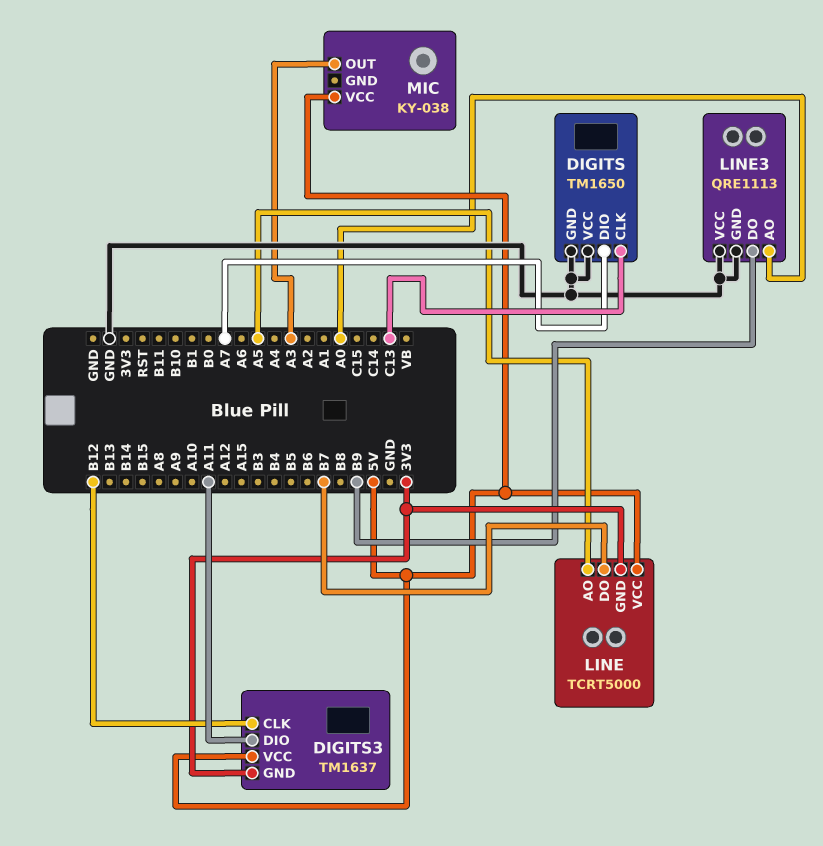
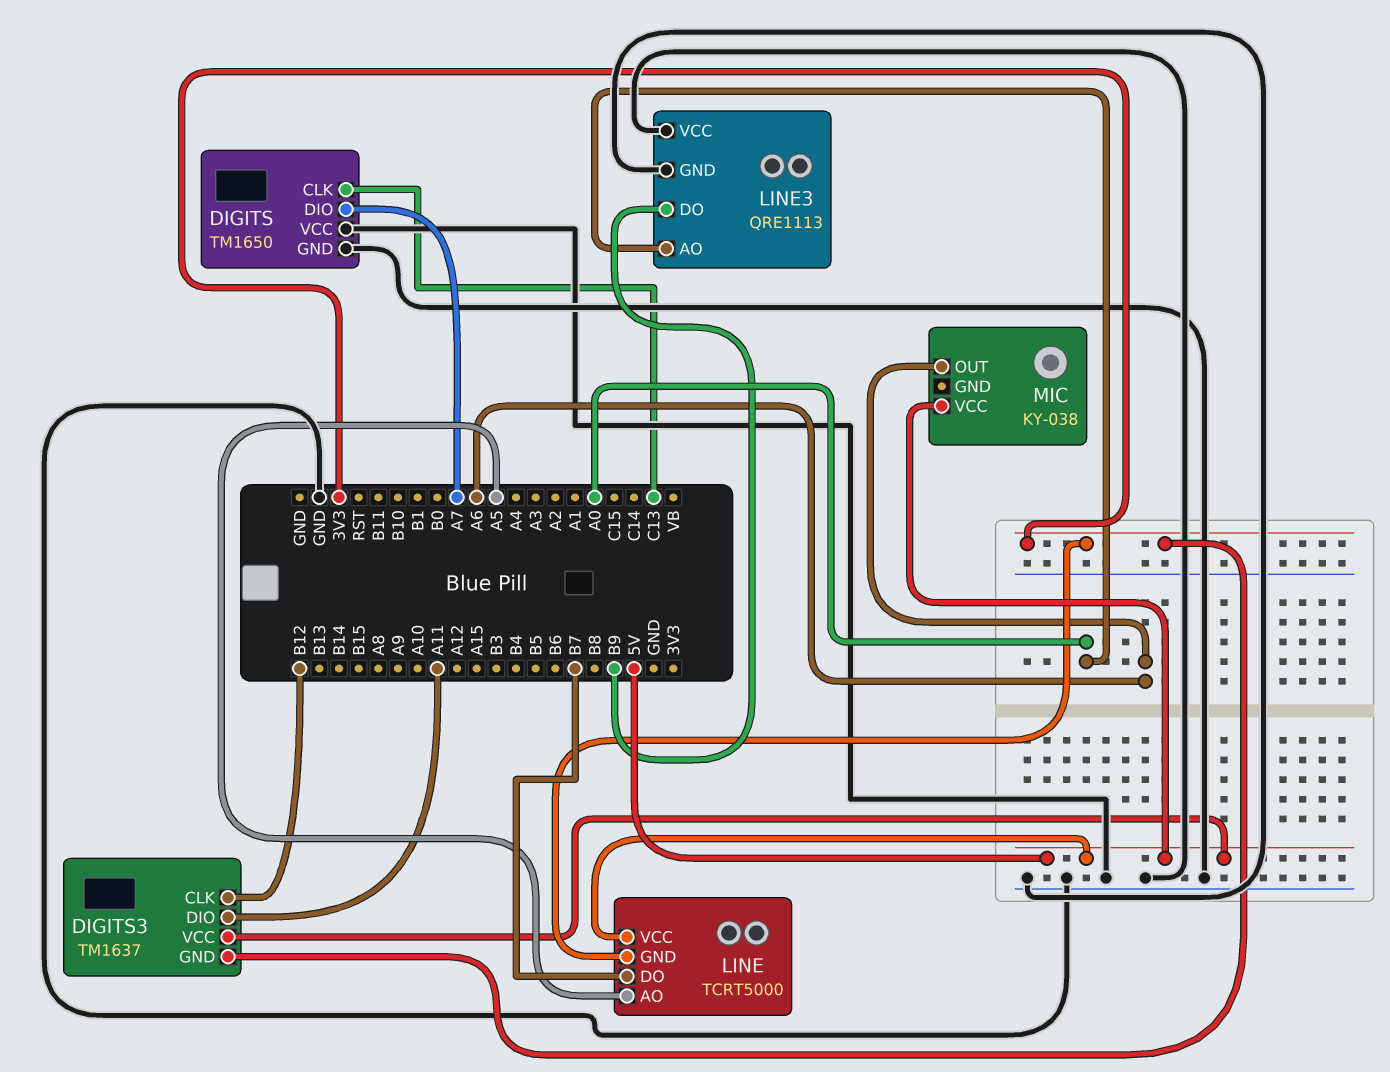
MIC pin OUT: A3 -> A6

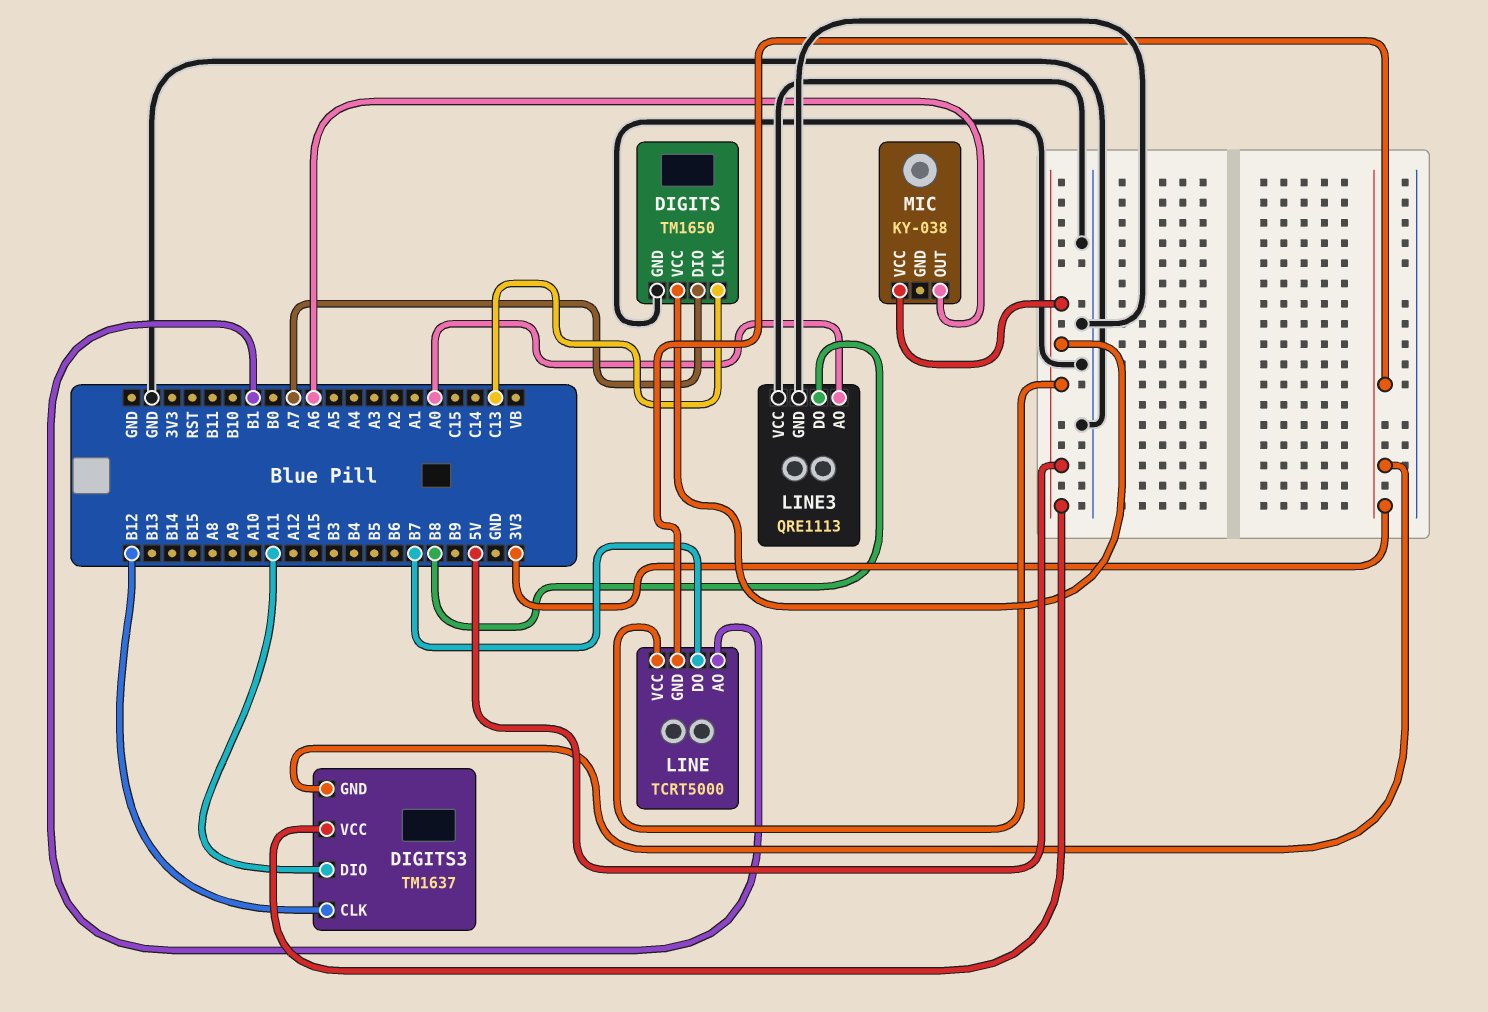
DIGITS pin VCC: GND -> 5V
LINE pin AO: A5 -> B1
LINE3 pin DO: B9 -> B8

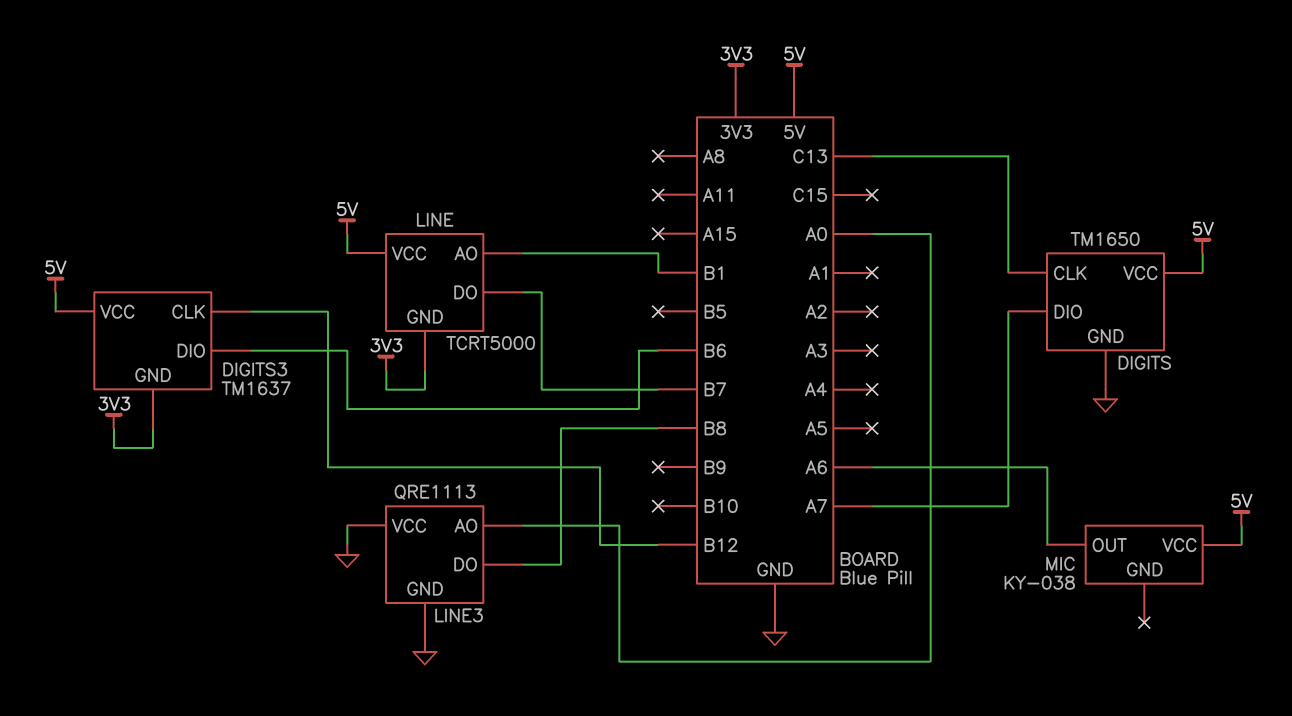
DIGITS3 pin DIO: A11 -> B6

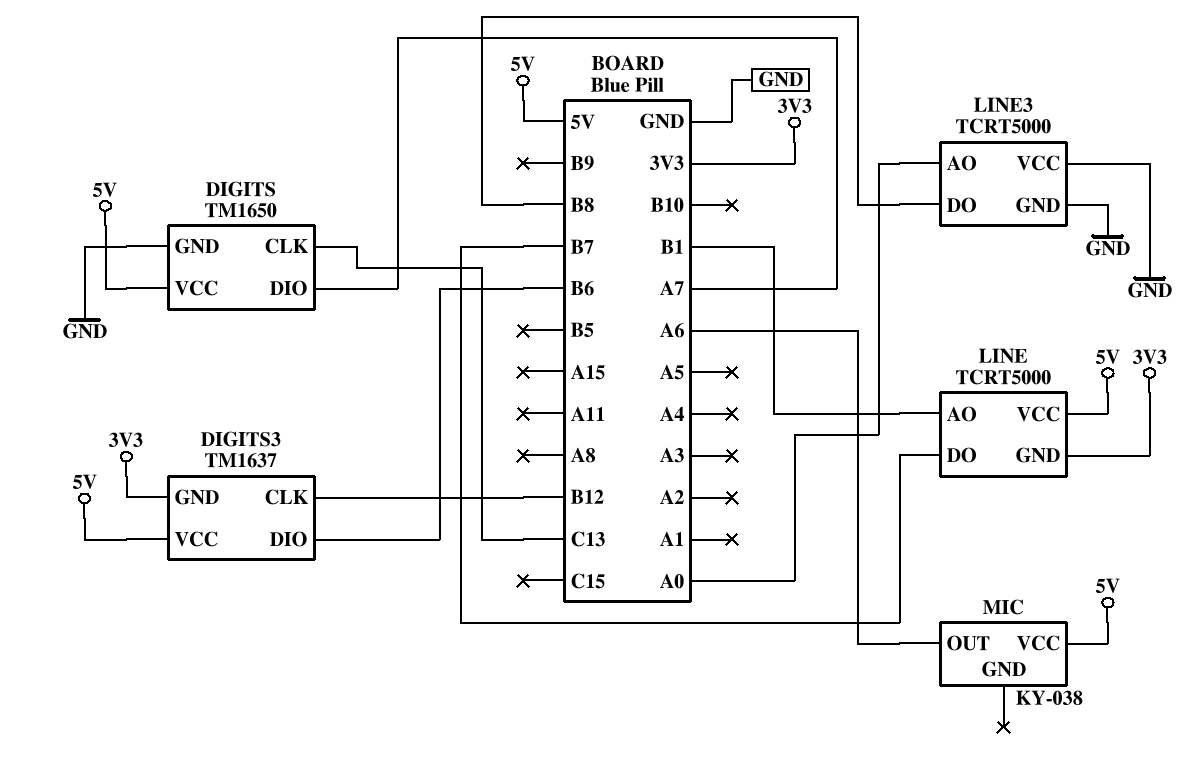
LINE3: QRE1113 -> TCRT5000

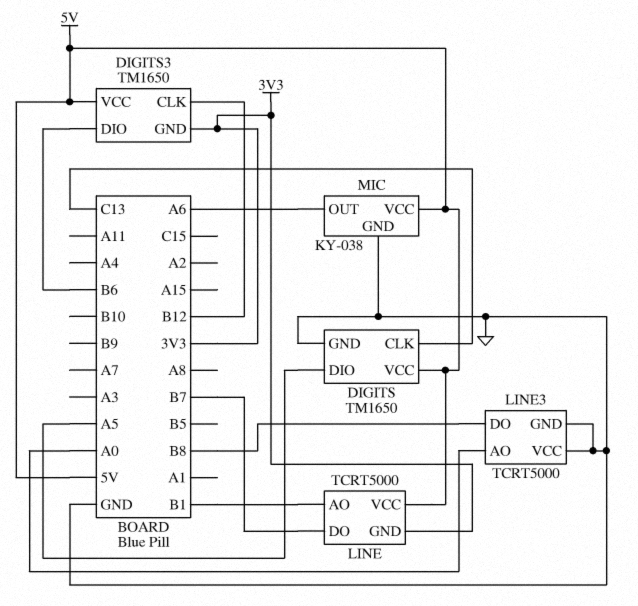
DIGITS pin DIO: A7 -> A5
DIGITS3: TM1637 -> TM1650
MIC pin GND: none -> GND

